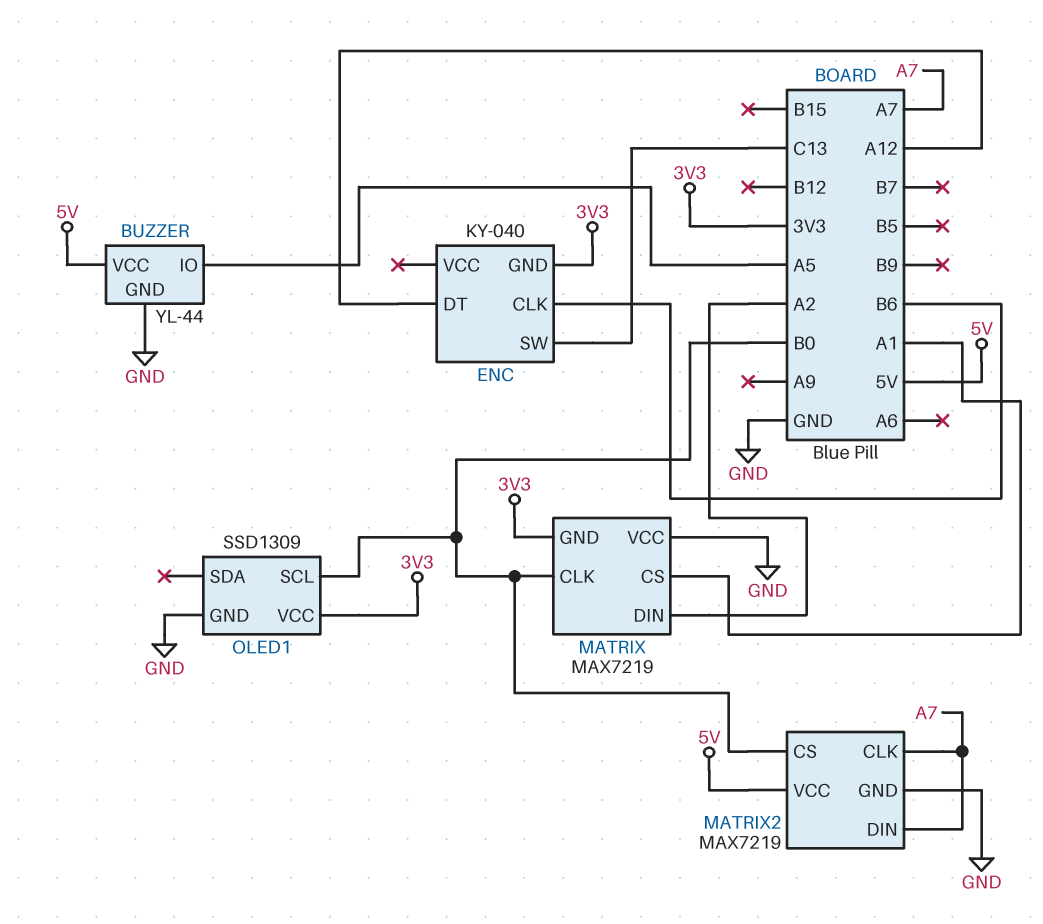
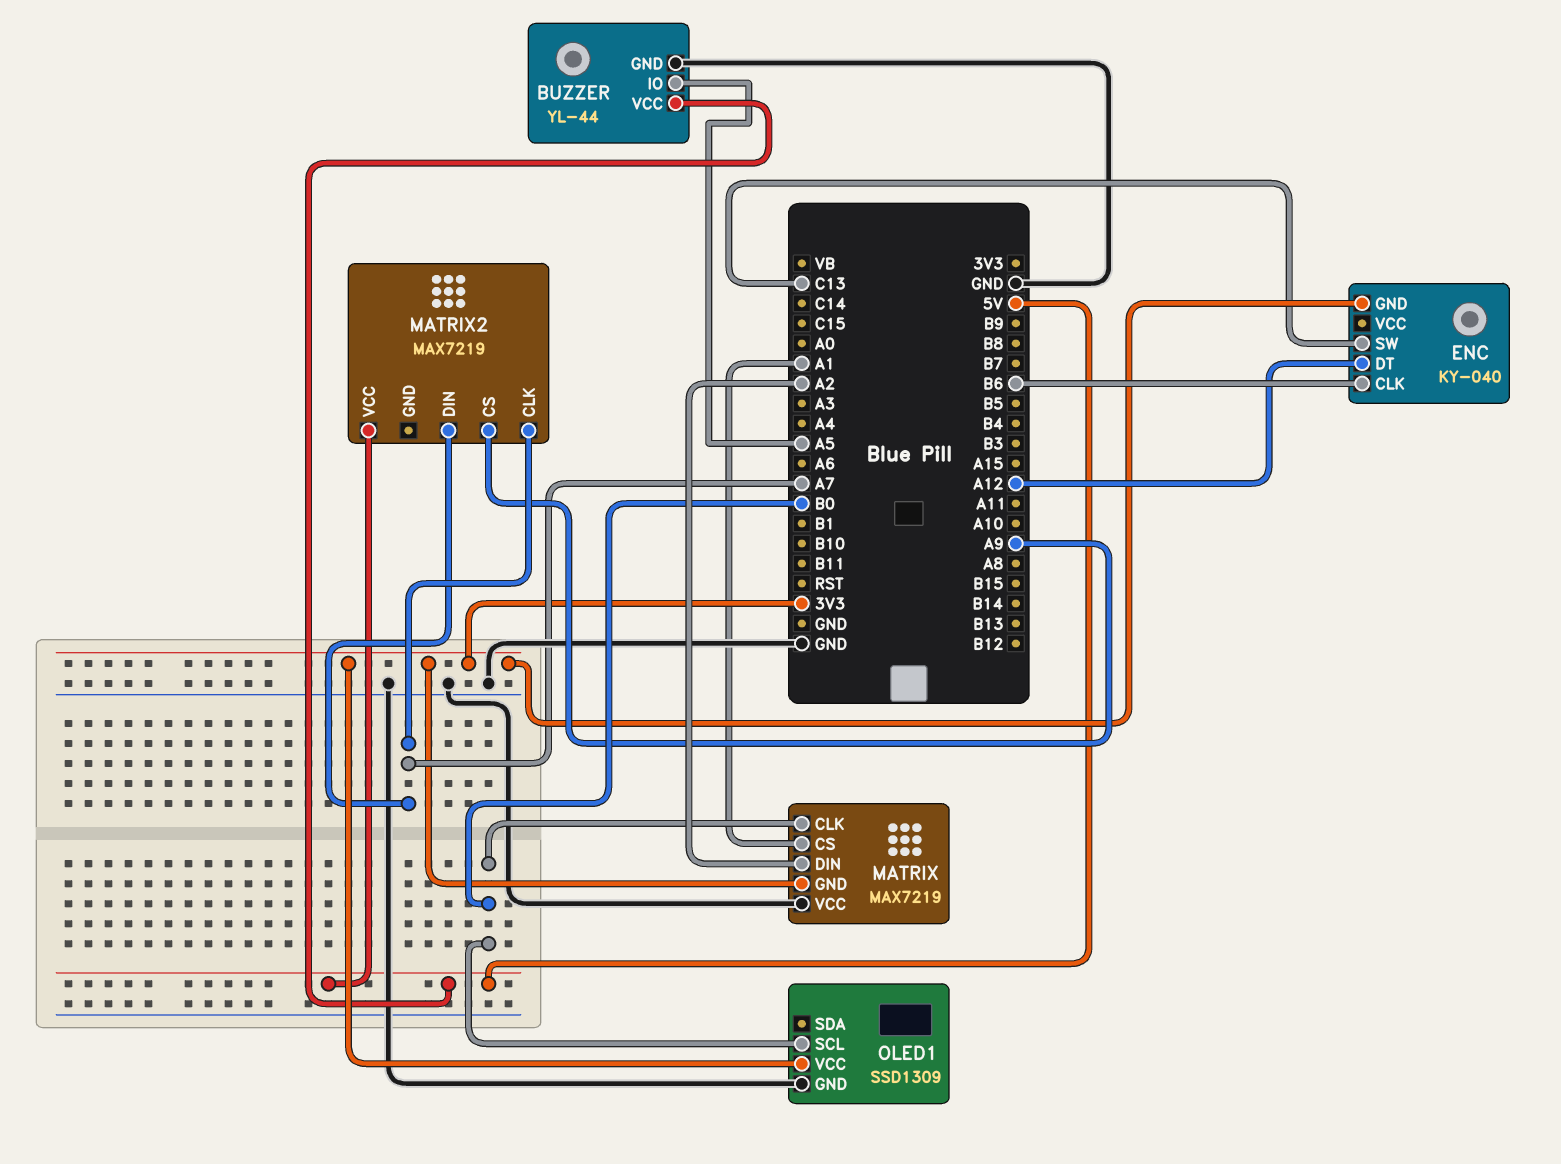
MATRIX2 pin CS: B0 -> A9
MATRIX2 pin GND: GND -> none

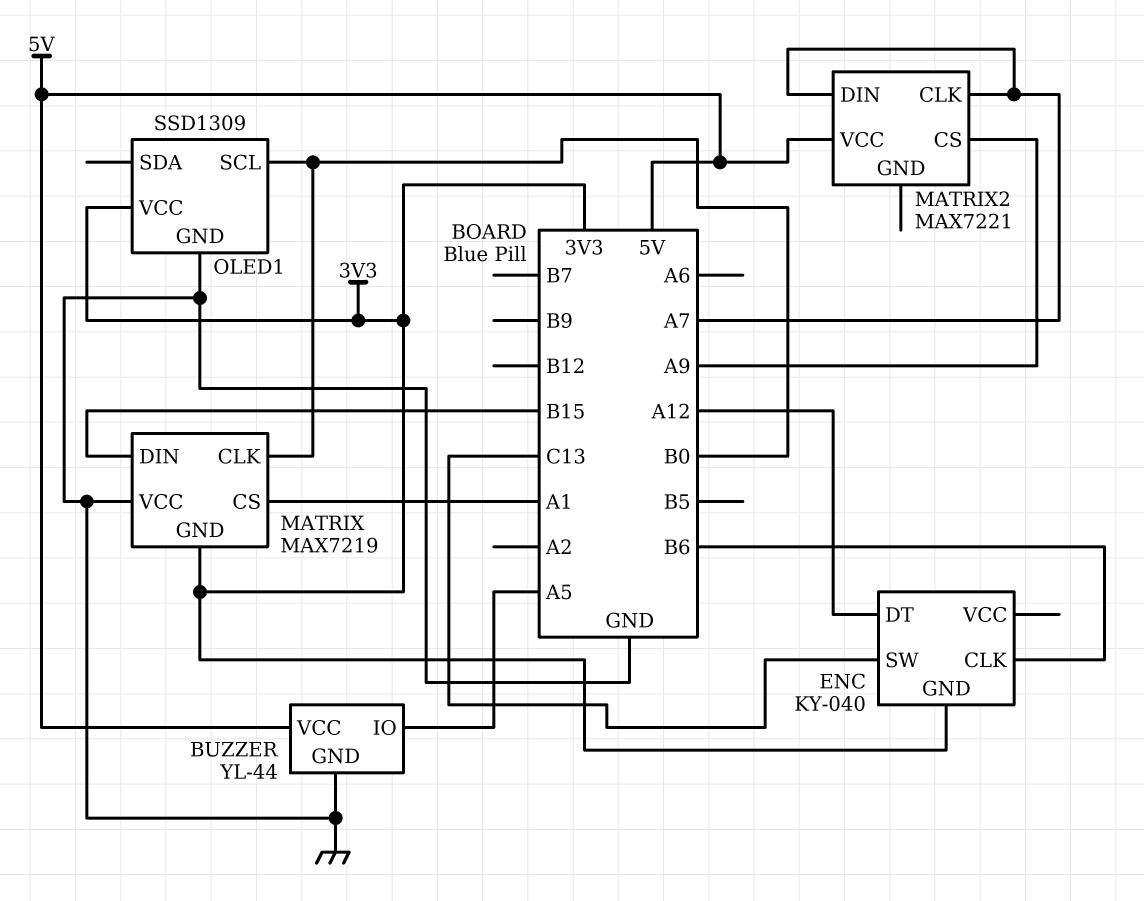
MATRIX pin DIN: A2 -> B15
MATRIX2: MAX7219 -> MAX7221

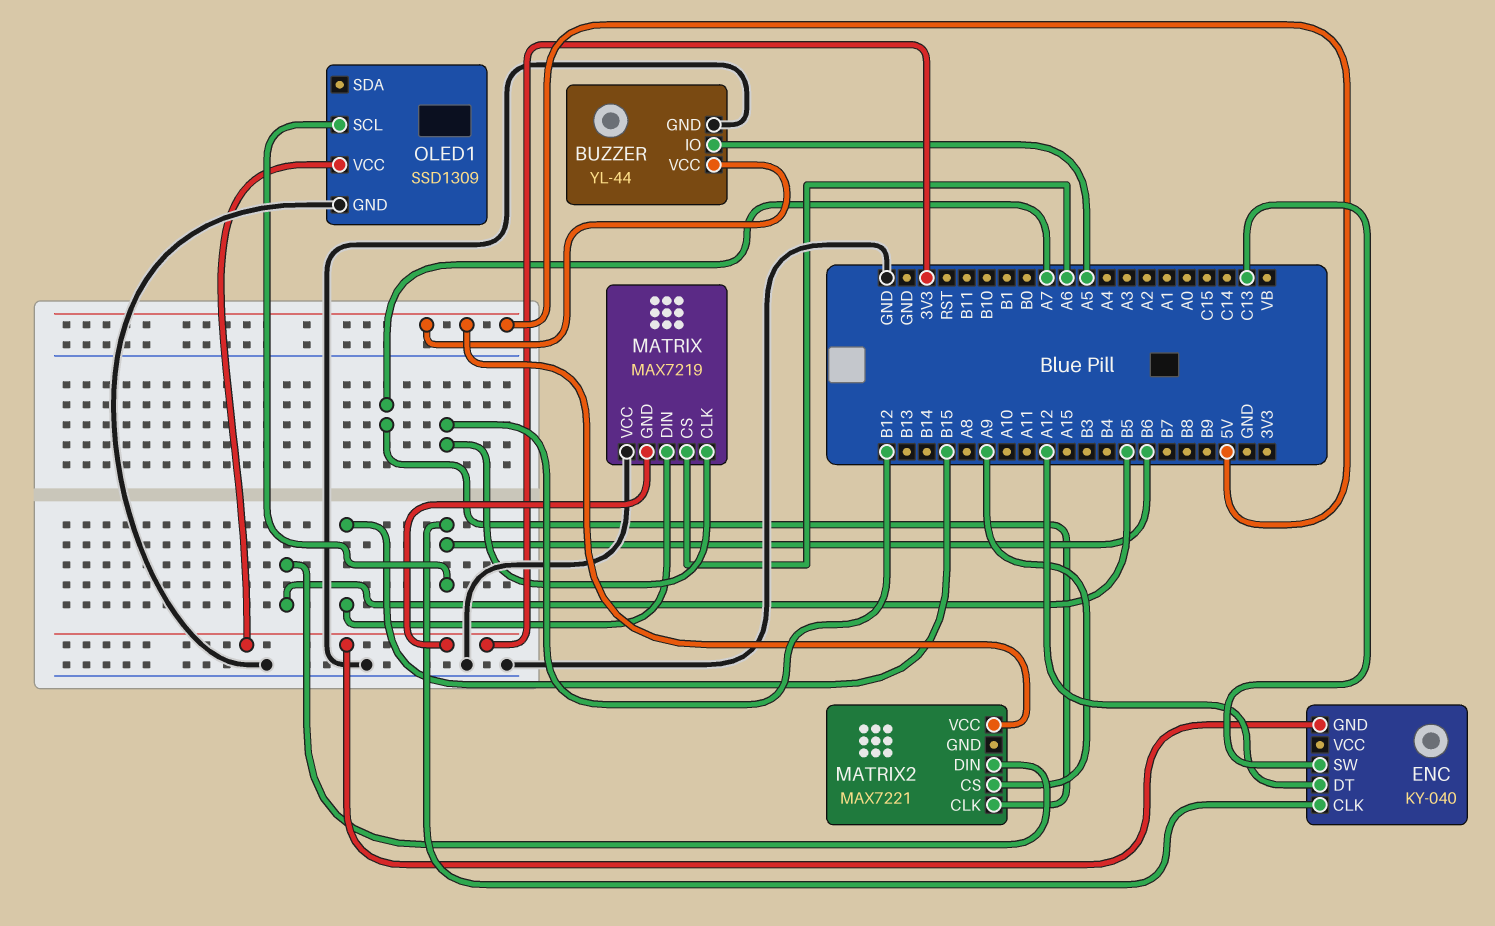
MATRIX pin CLK: B0 -> B12
MATRIX pin CS: A1 -> A6
MATRIX2 pin DIN: A7 -> B5
OLED1 pin SCL: B0 -> B6

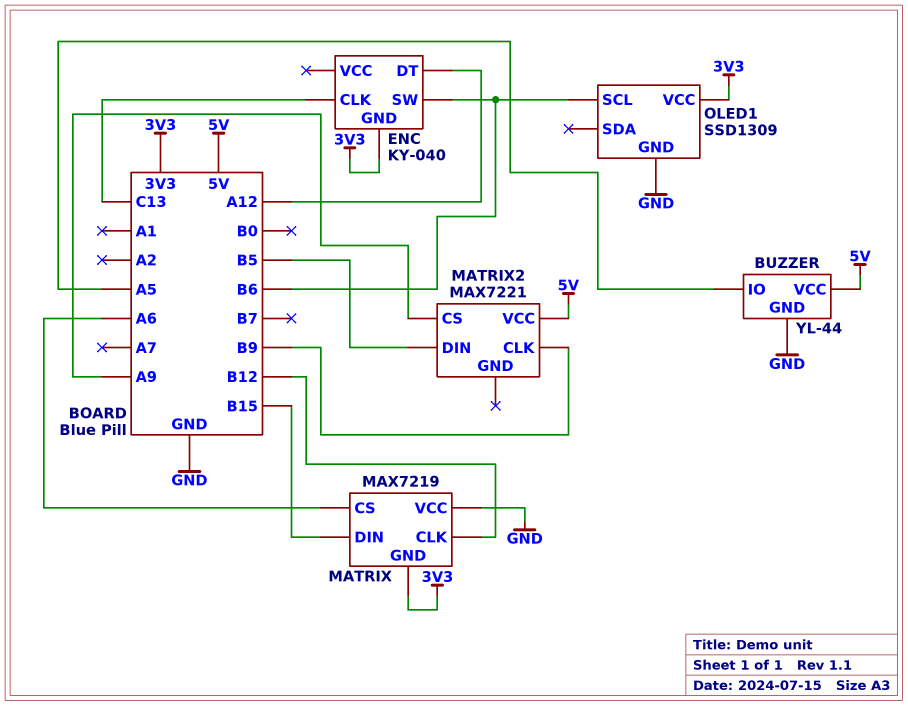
ENC pin CLK: B6 -> C13
ENC pin SW: C13 -> B6
MATRIX2 pin CLK: A7 -> B9

